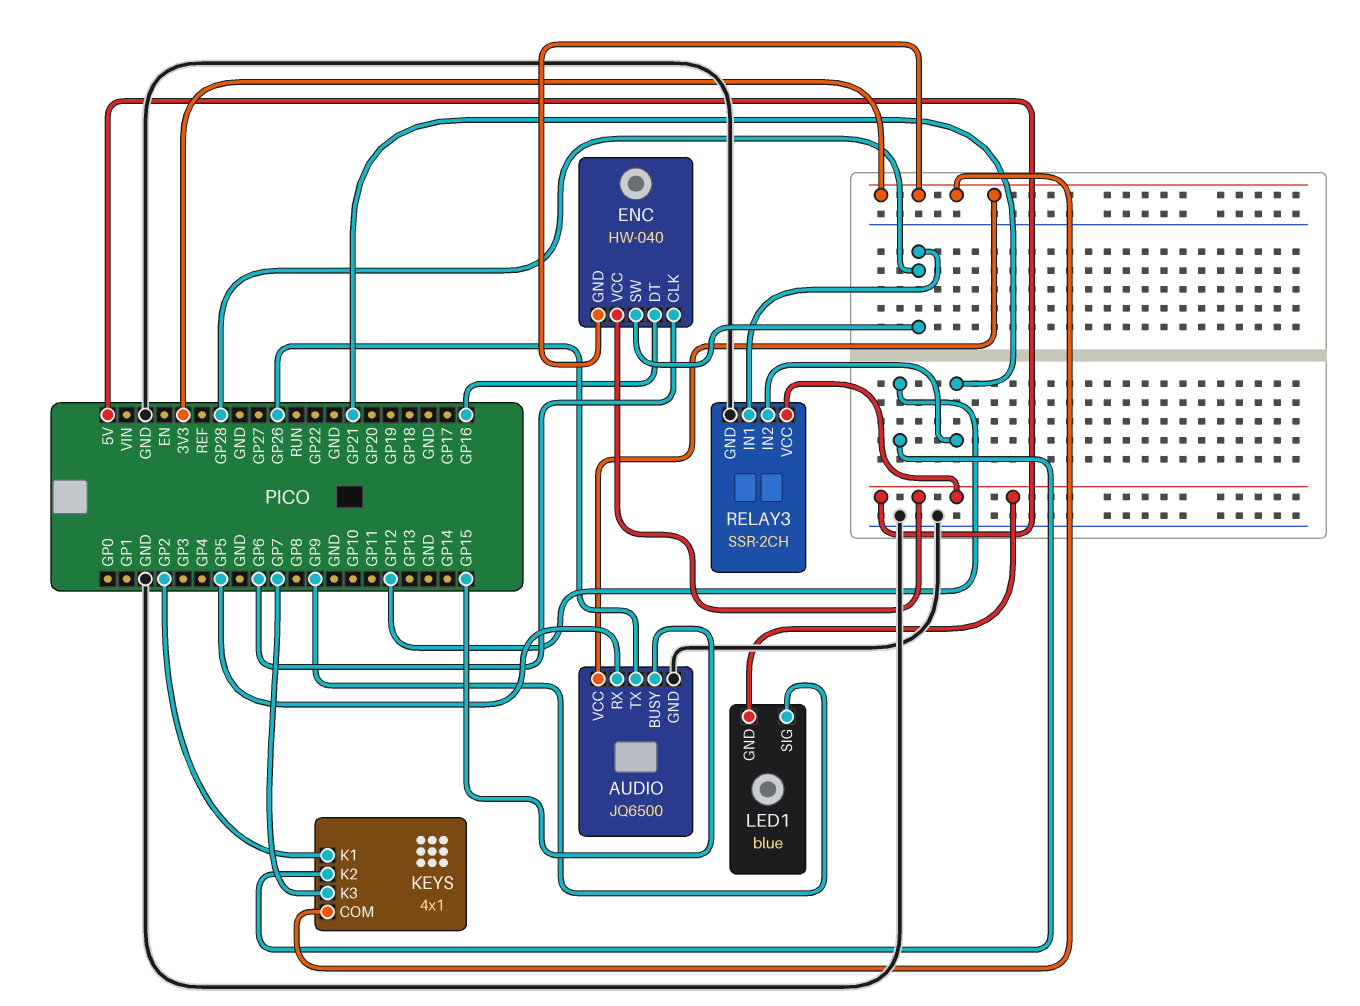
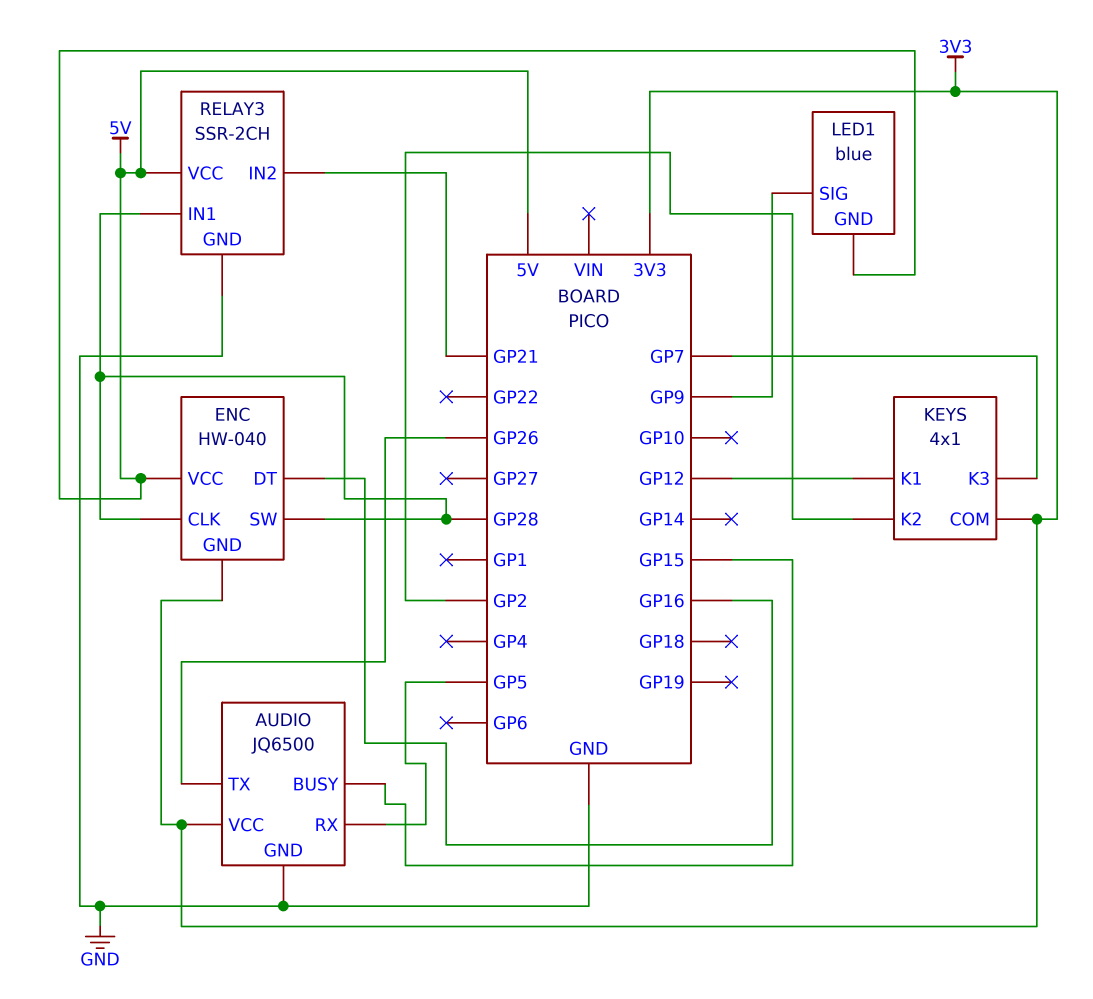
ENC pin CLK: GP6 -> GP28
KEYS pin K1: GP2 -> GP12
KEYS pin K2: GP12 -> GP2

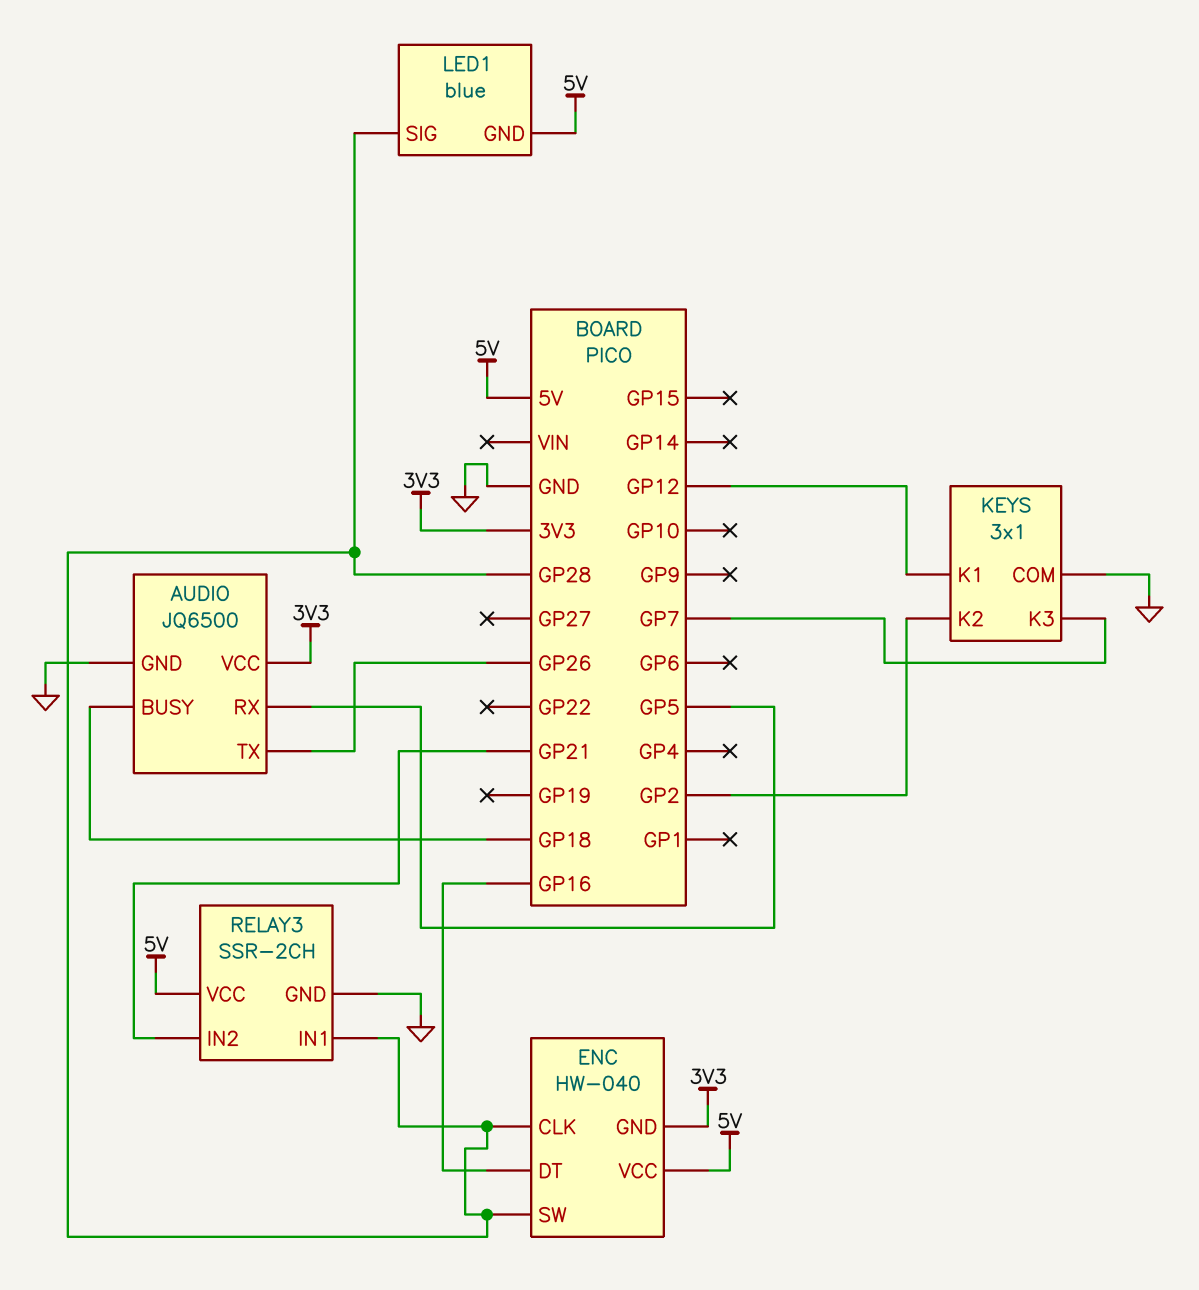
AUDIO pin BUSY: GP15 -> GP18
KEYS: 4x1 -> 3x1
KEYS pin COM: 3V3 -> GND
LED1 pin SIG: GP9 -> GP28

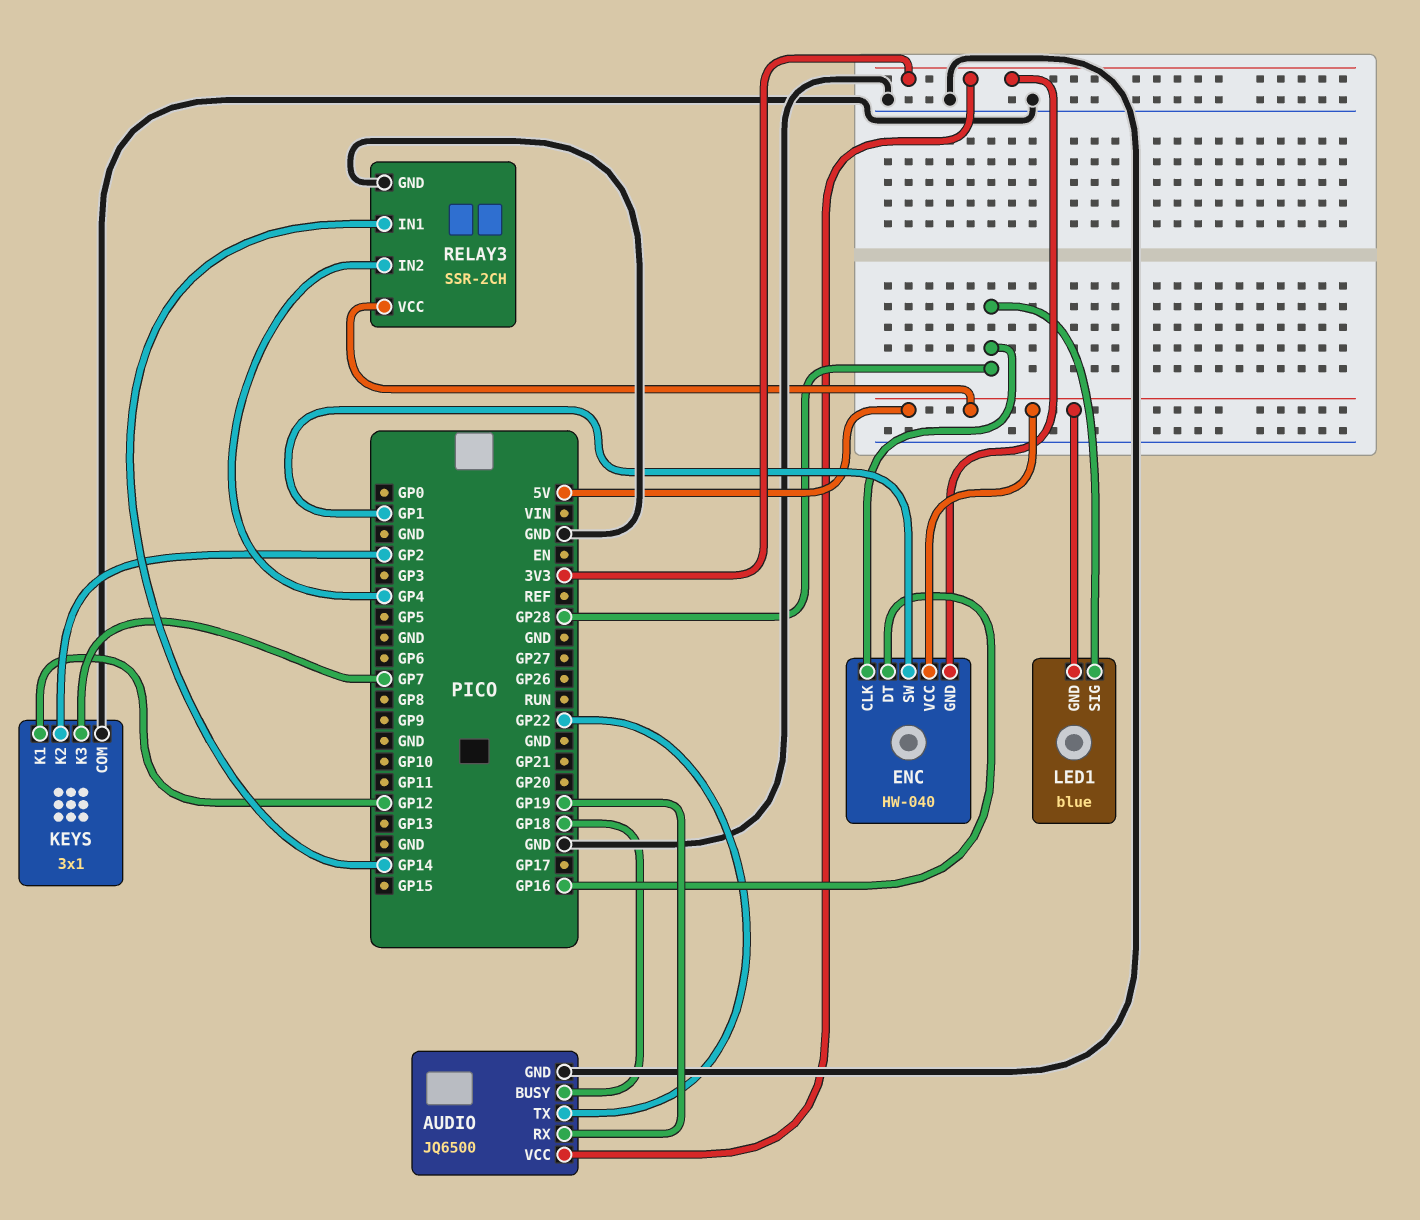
AUDIO pin RX: GP5 -> GP19
AUDIO pin TX: GP26 -> GP22
ENC pin SW: GP28 -> GP1
RELAY3 pin IN1: GP28 -> GP14
RELAY3 pin IN2: GP21 -> GP4

